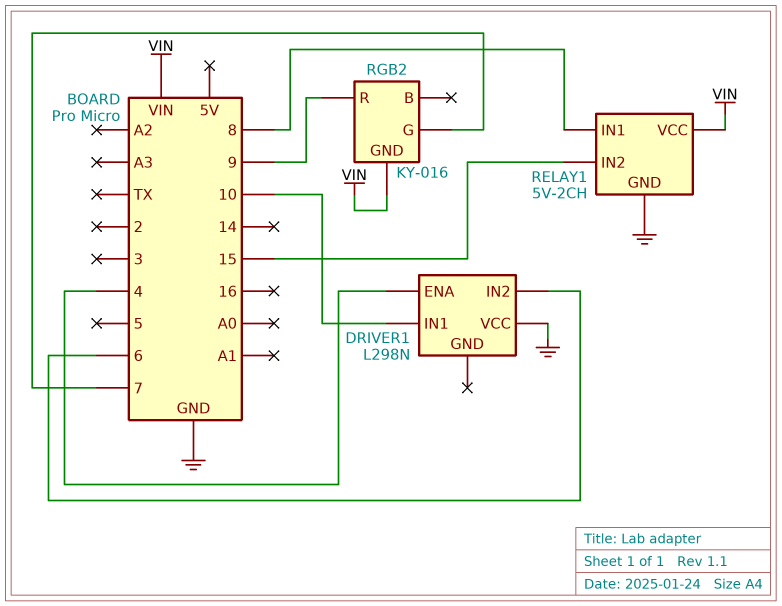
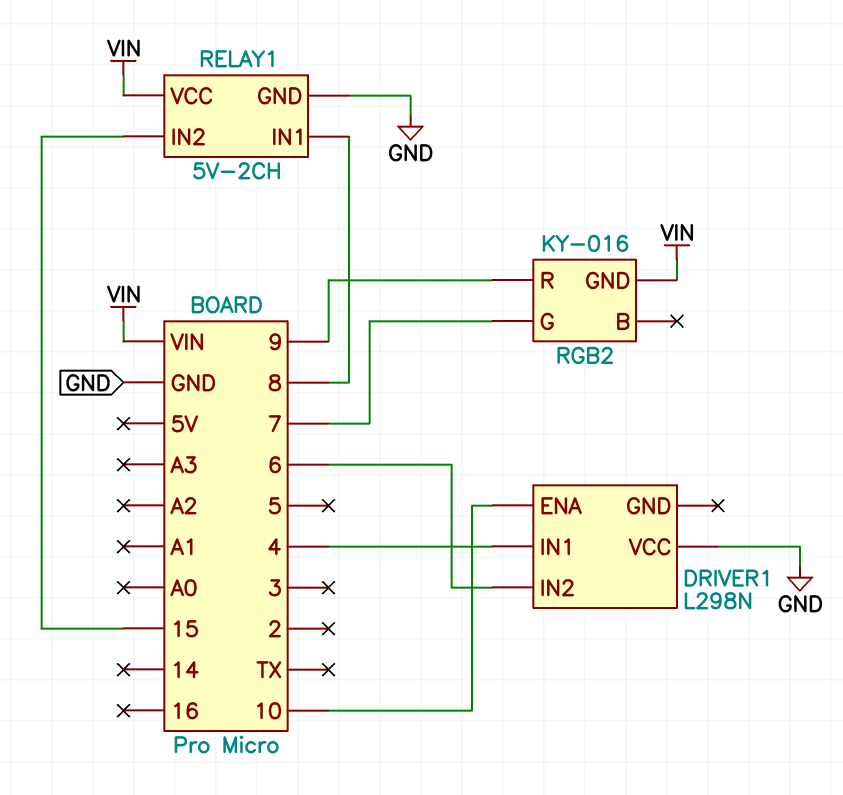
DRIVER1 pin ENA: 4 -> 10
DRIVER1 pin IN1: 10 -> 4

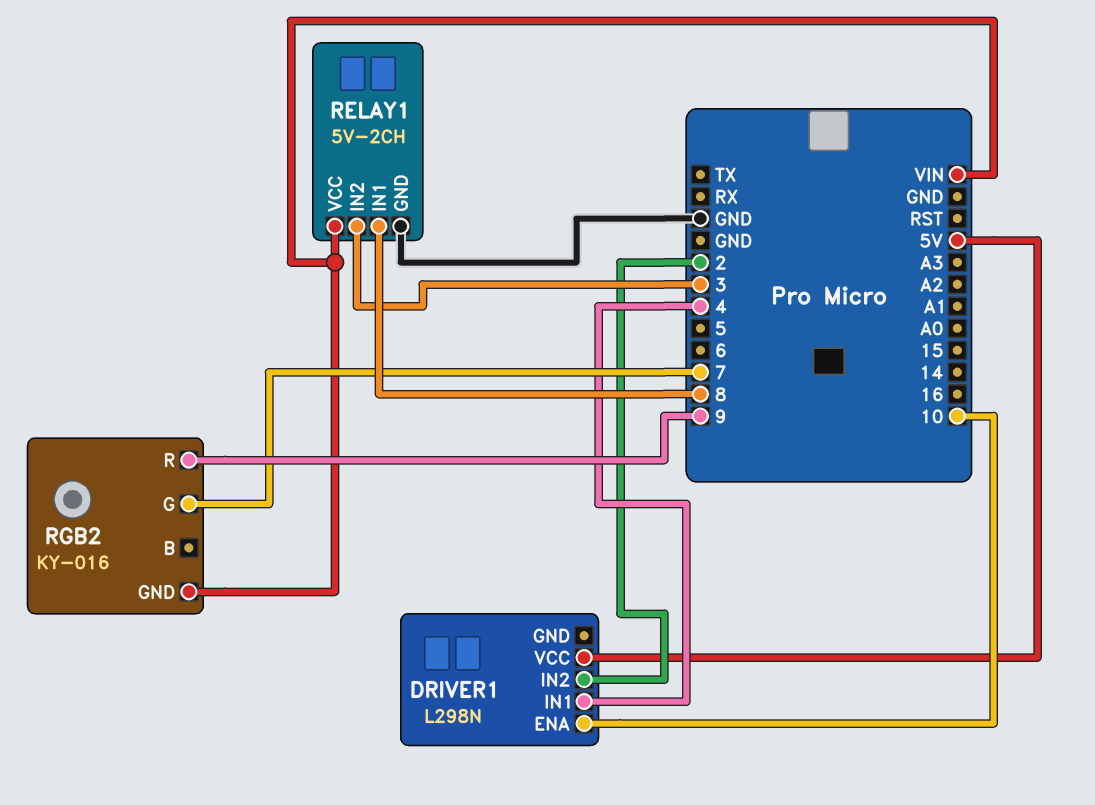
DRIVER1 pin IN2: 6 -> 2
DRIVER1 pin VCC: GND -> 5V
RELAY1 pin IN2: 15 -> 3

